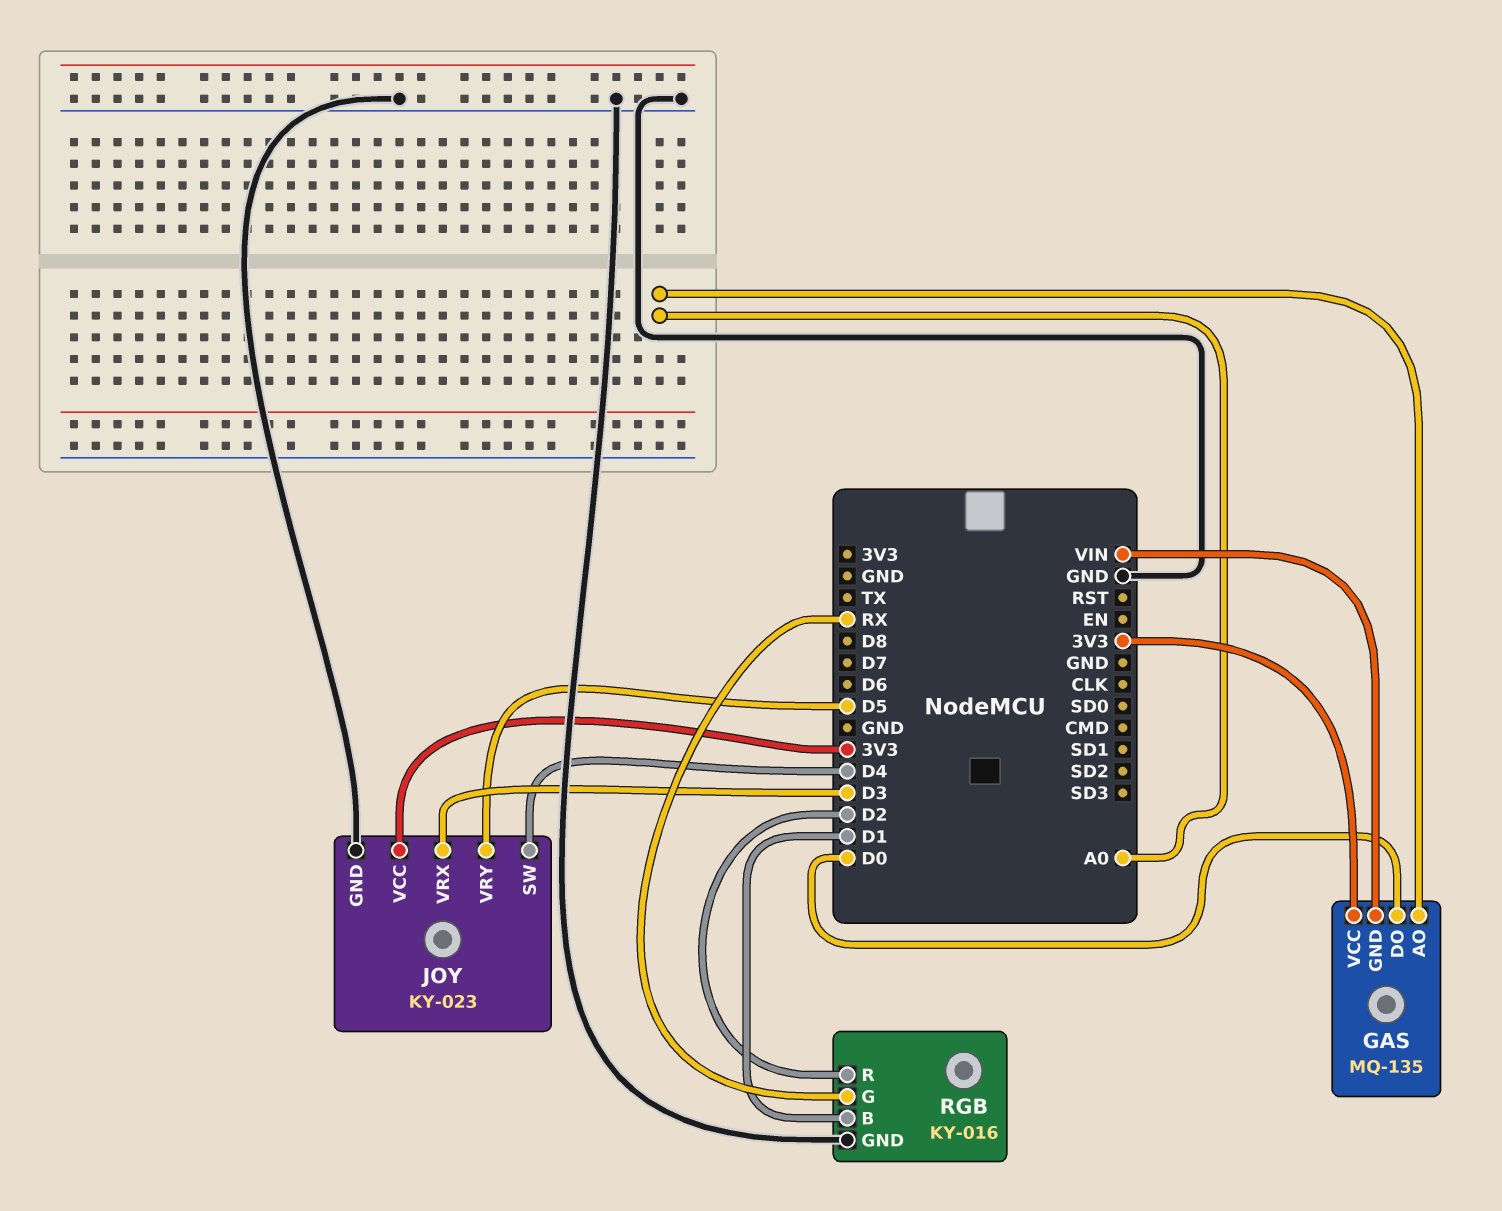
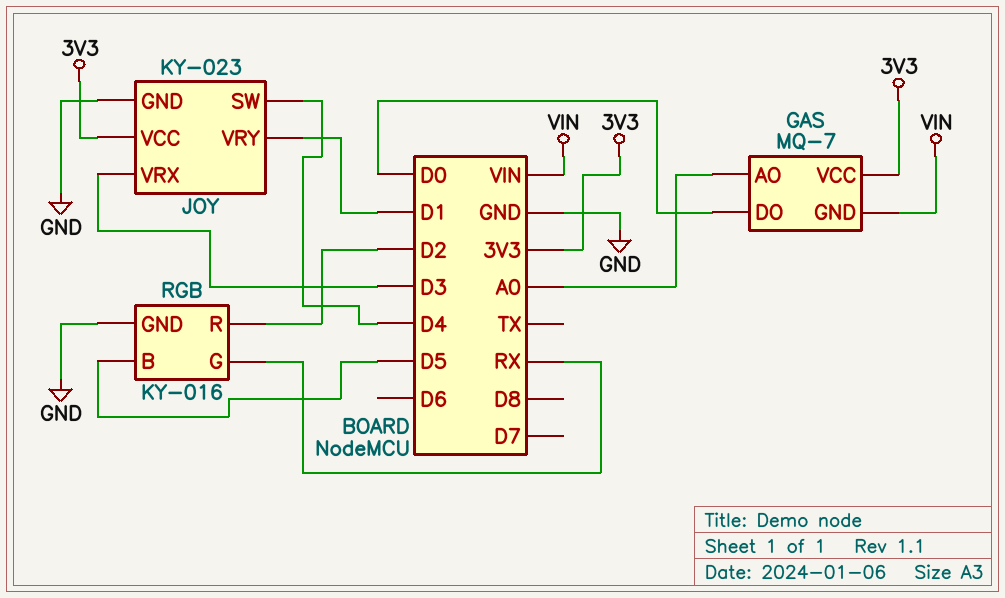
GAS: MQ-135 -> MQ-7
JOY pin VRY: D5 -> D1
RGB pin B: D1 -> D5

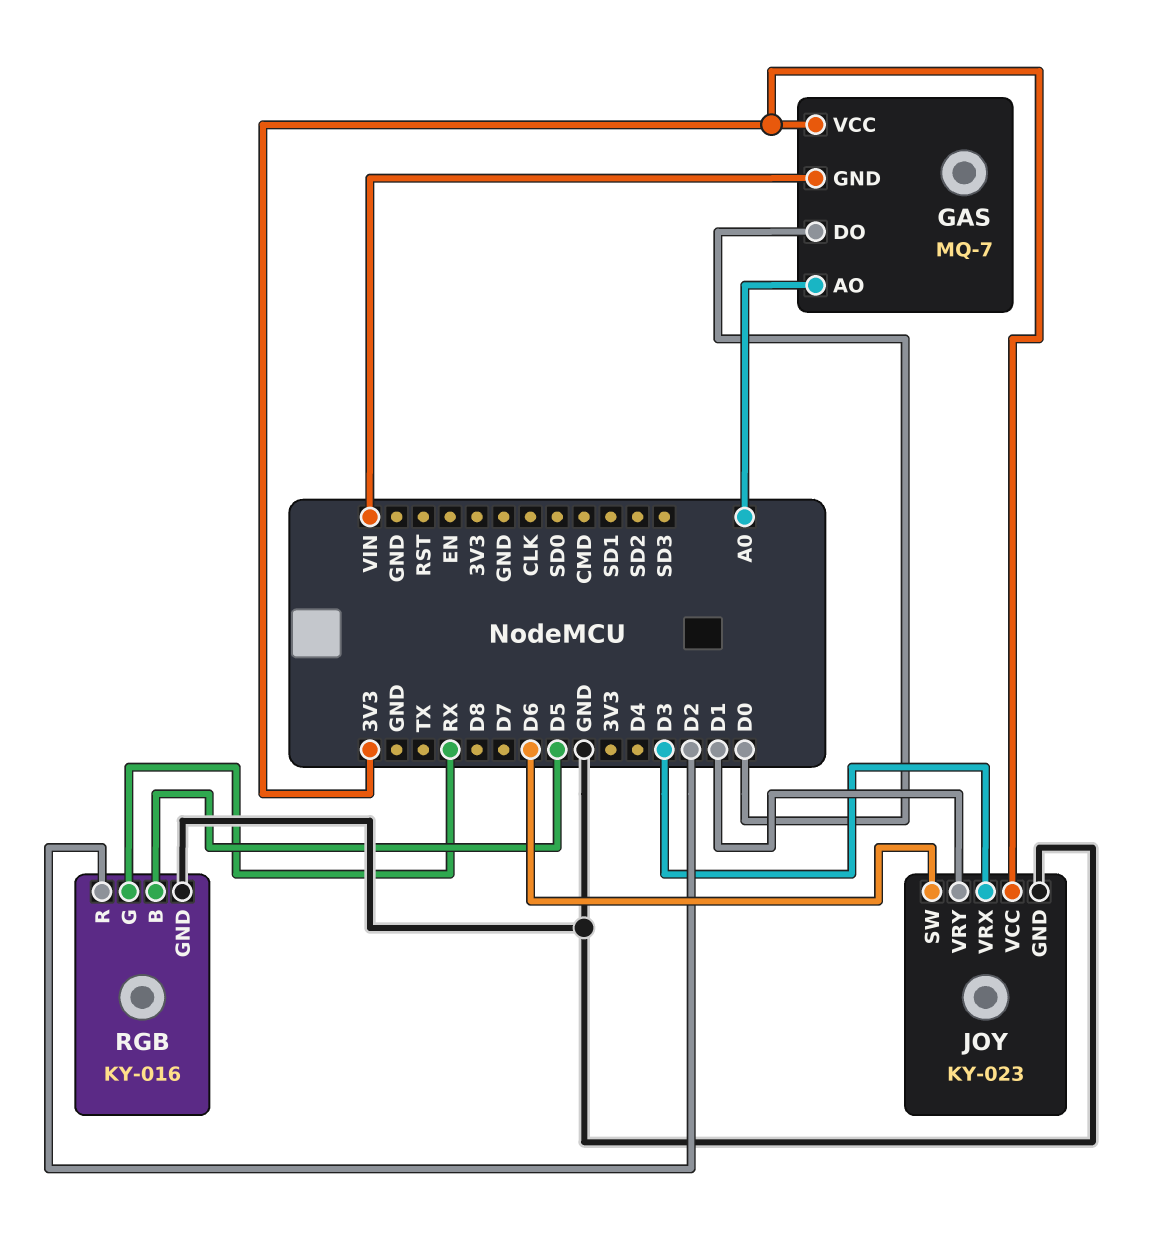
JOY pin SW: D4 -> D6

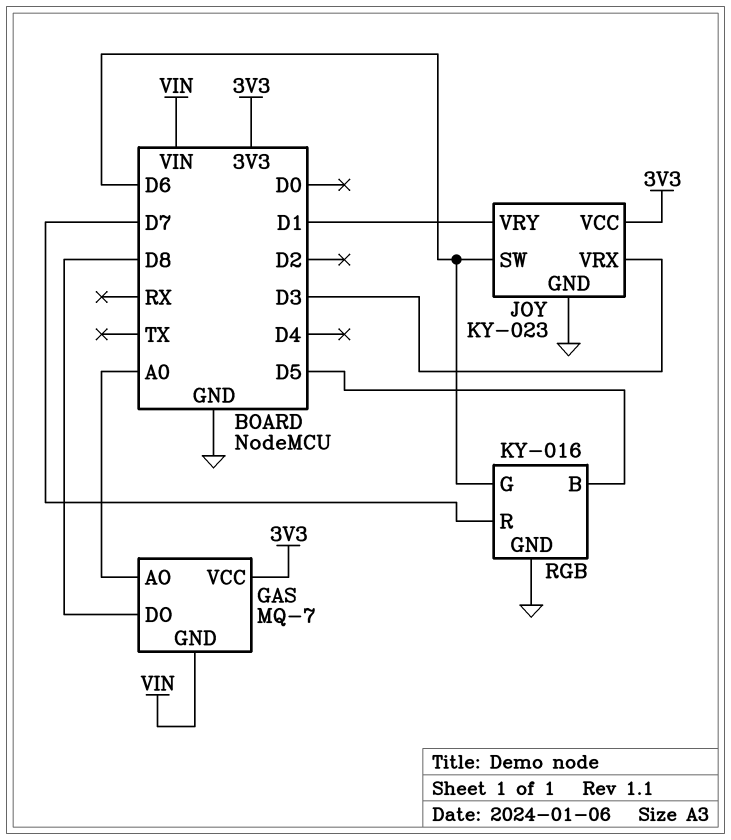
GAS pin DO: D0 -> D8
RGB pin G: RX -> D6
RGB pin R: D2 -> D7

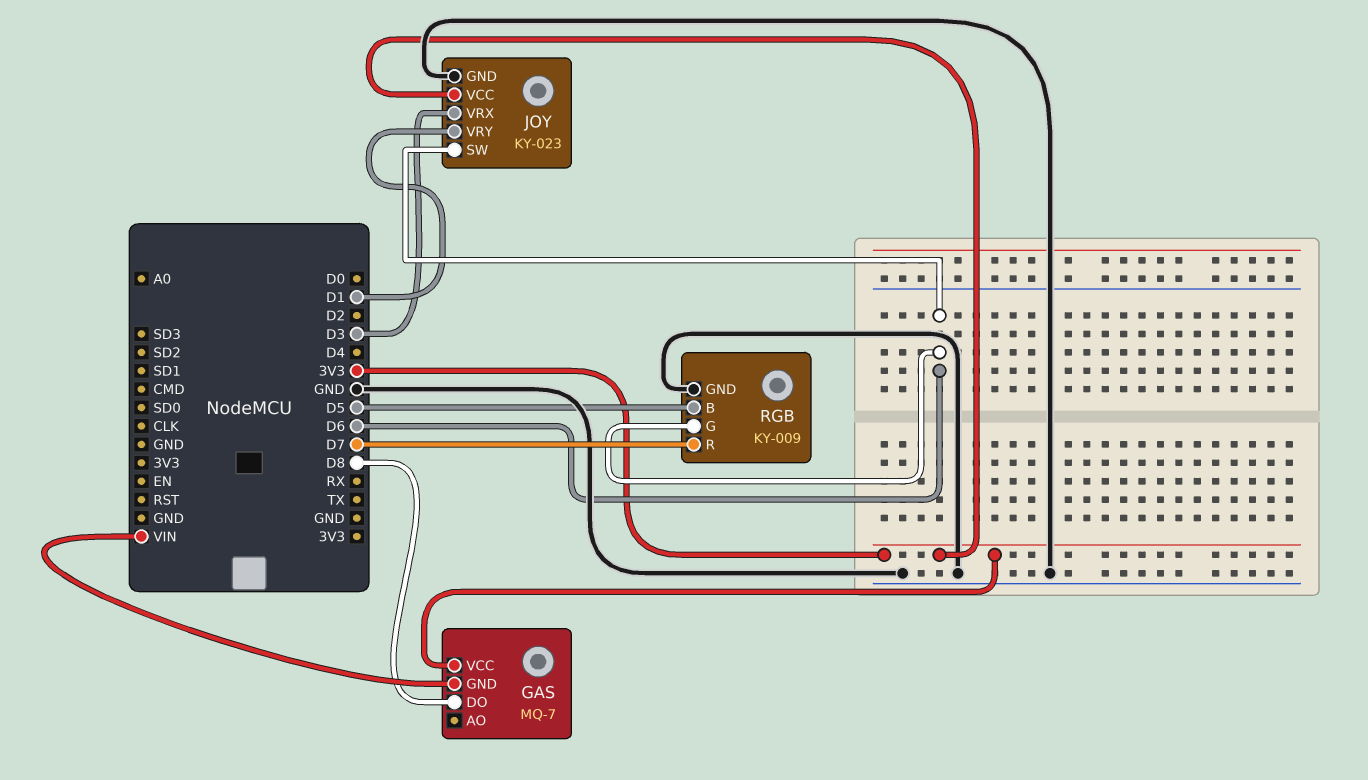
GAS pin AO: A0 -> none
RGB: KY-016 -> KY-009

